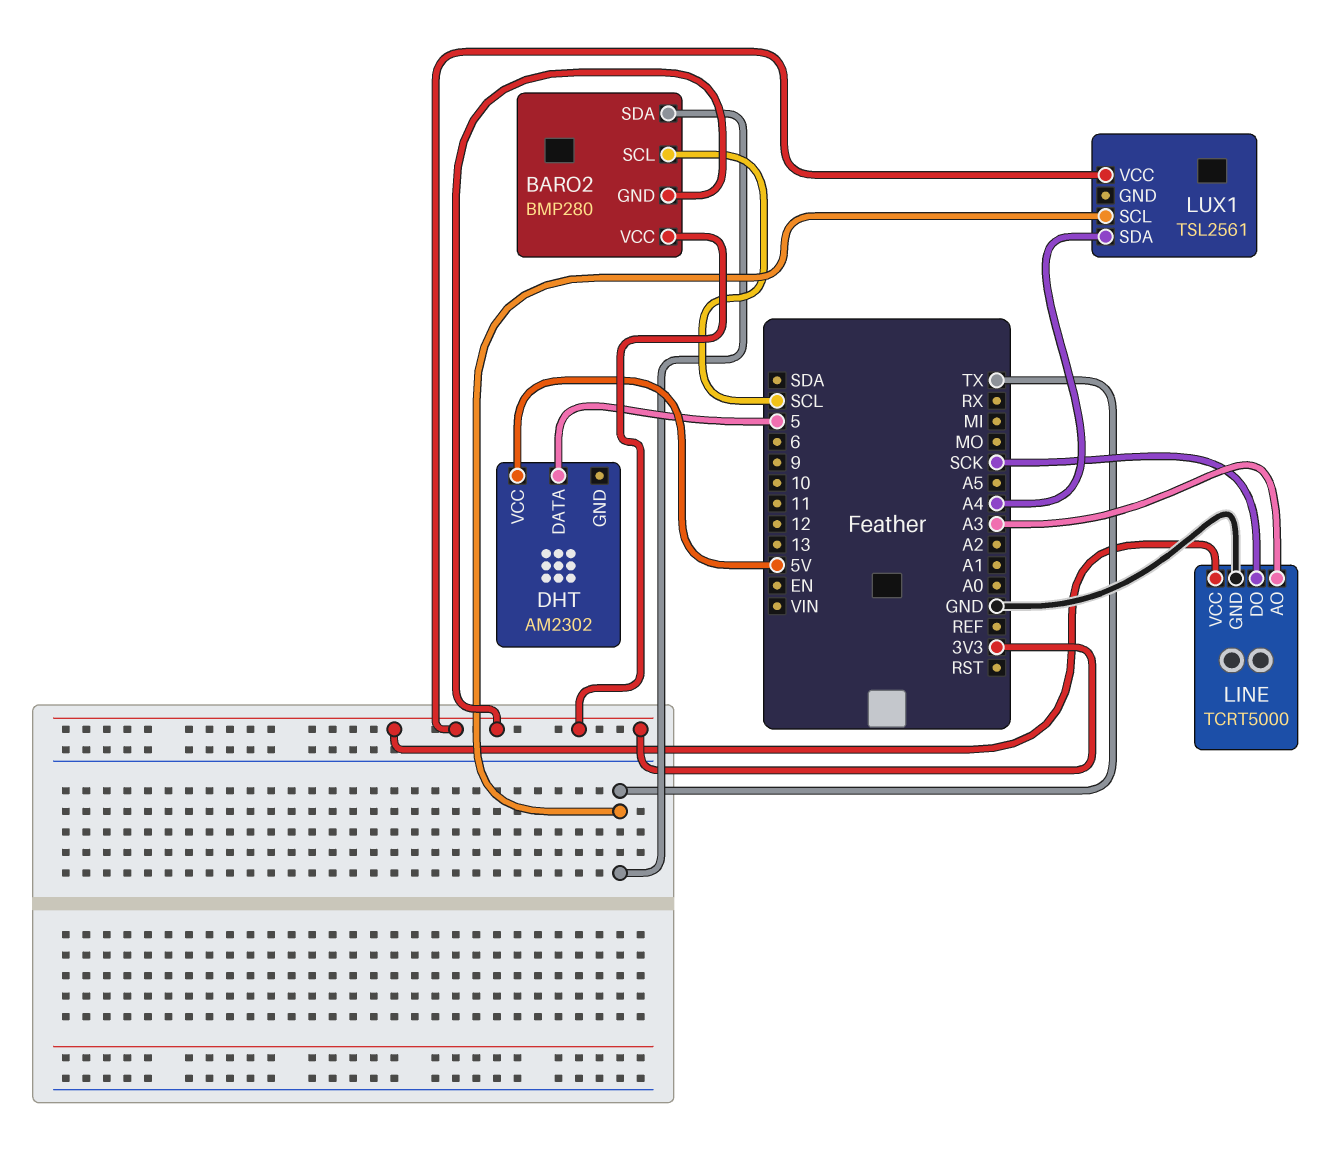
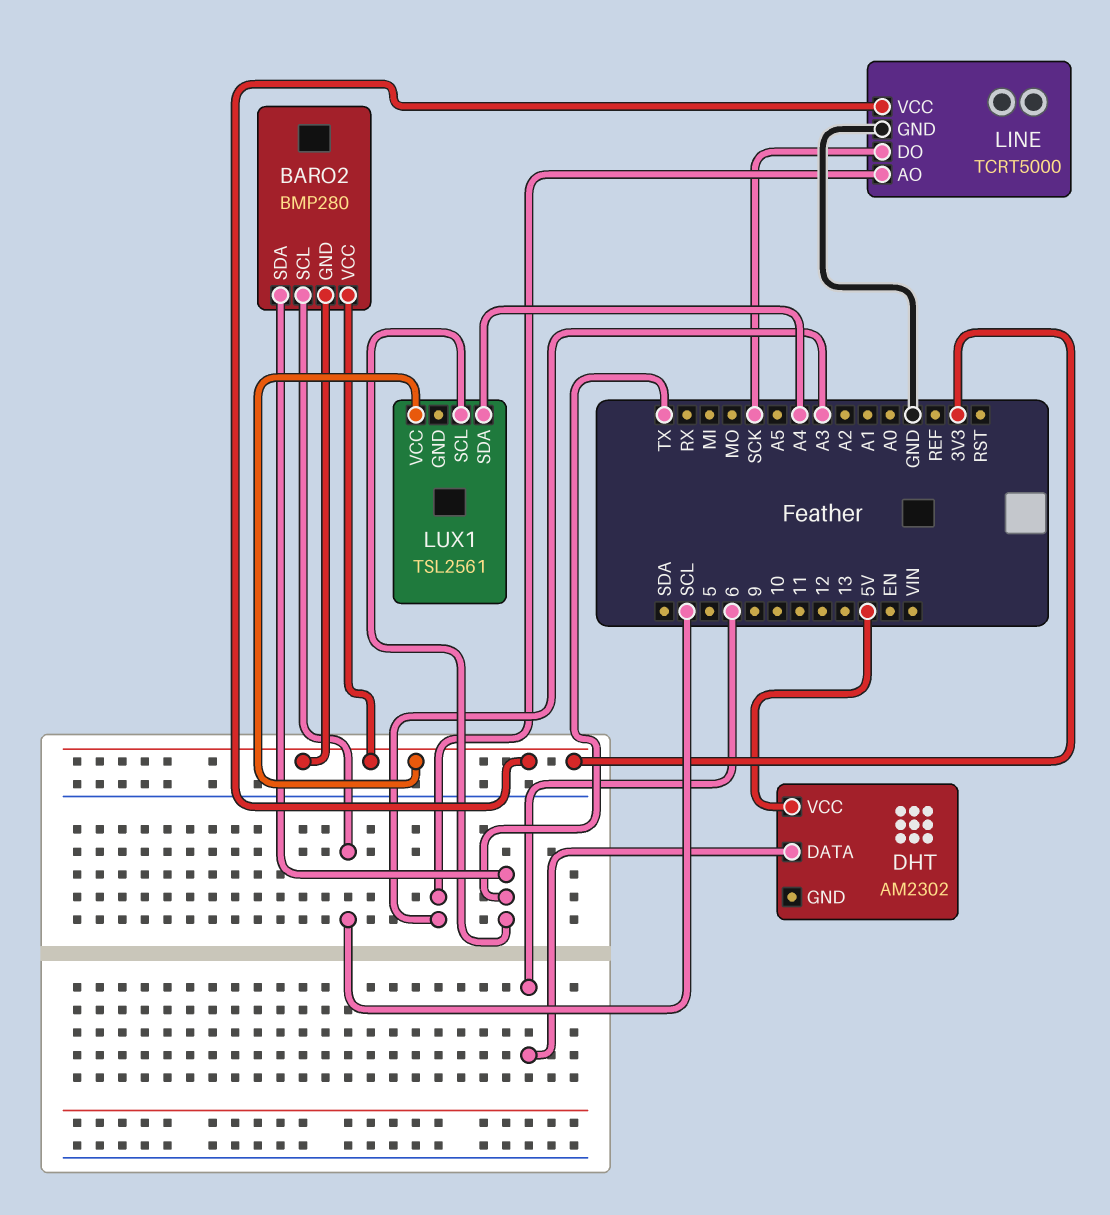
DHT pin DATA: 5 -> 6

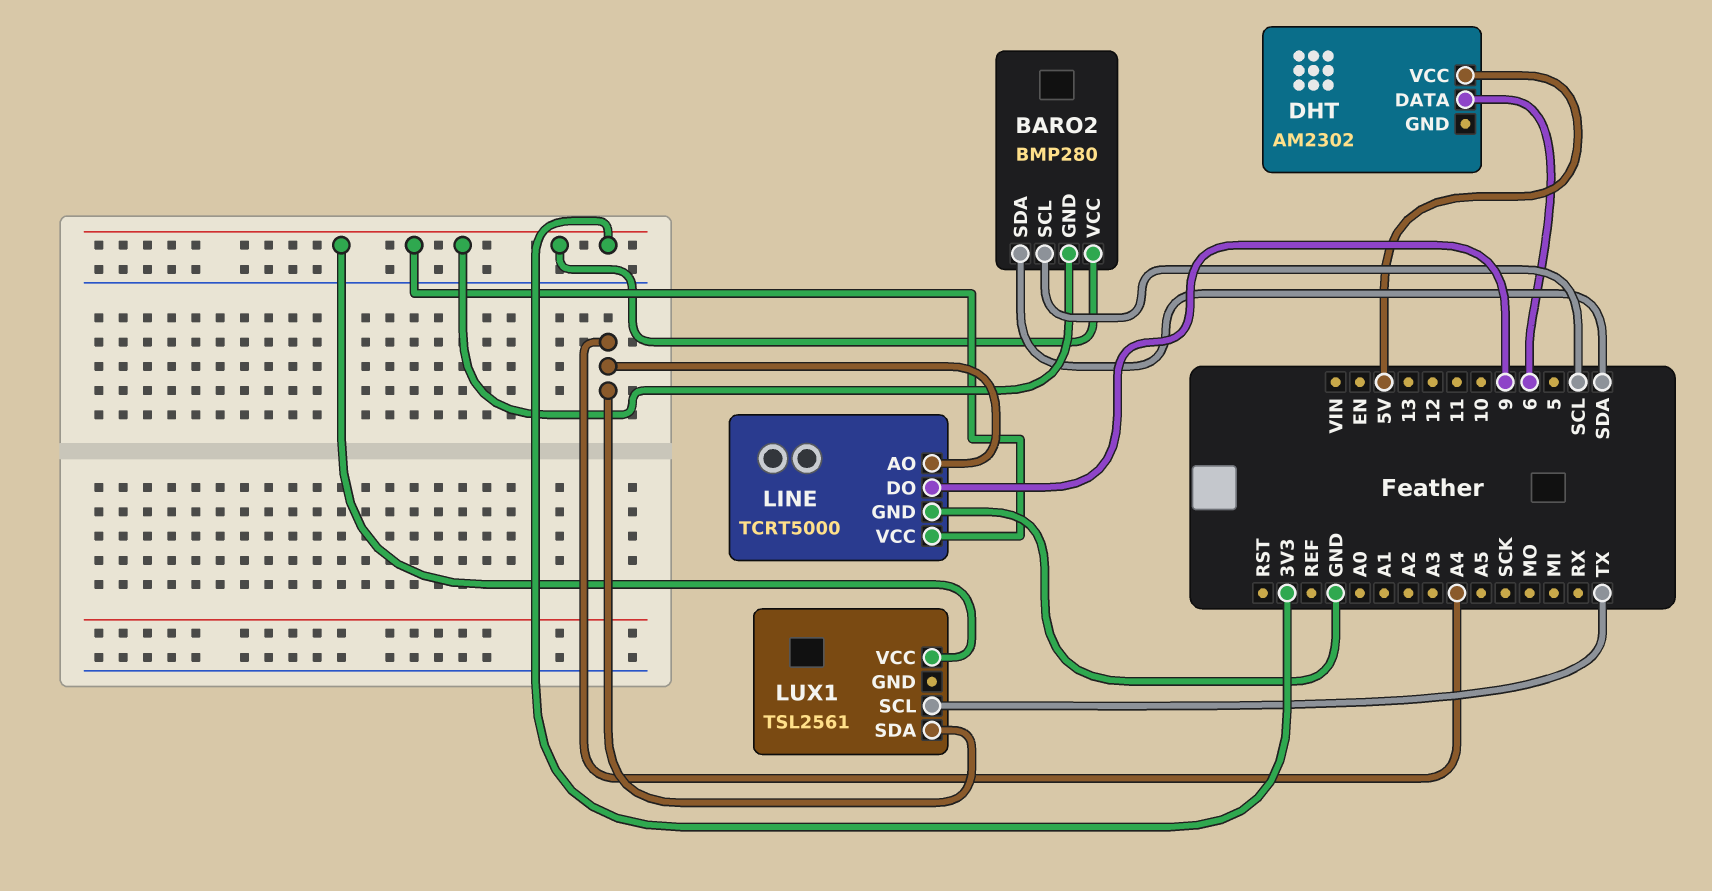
BARO2 pin SDA: TX -> SDA
LINE pin AO: A3 -> A4
LINE pin DO: SCK -> 9

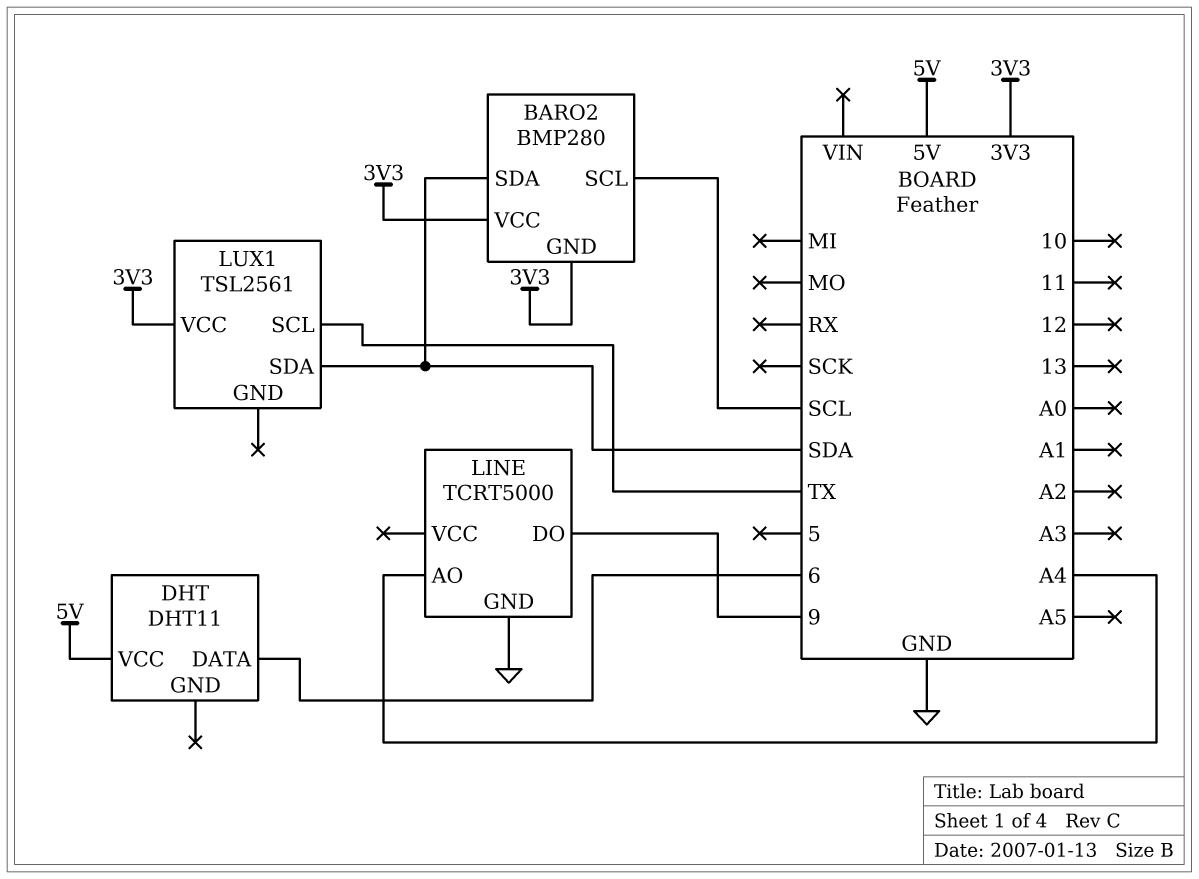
DHT: AM2302 -> DHT11
LINE pin VCC: 3V3 -> none
LUX1 pin SDA: A4 -> SDA

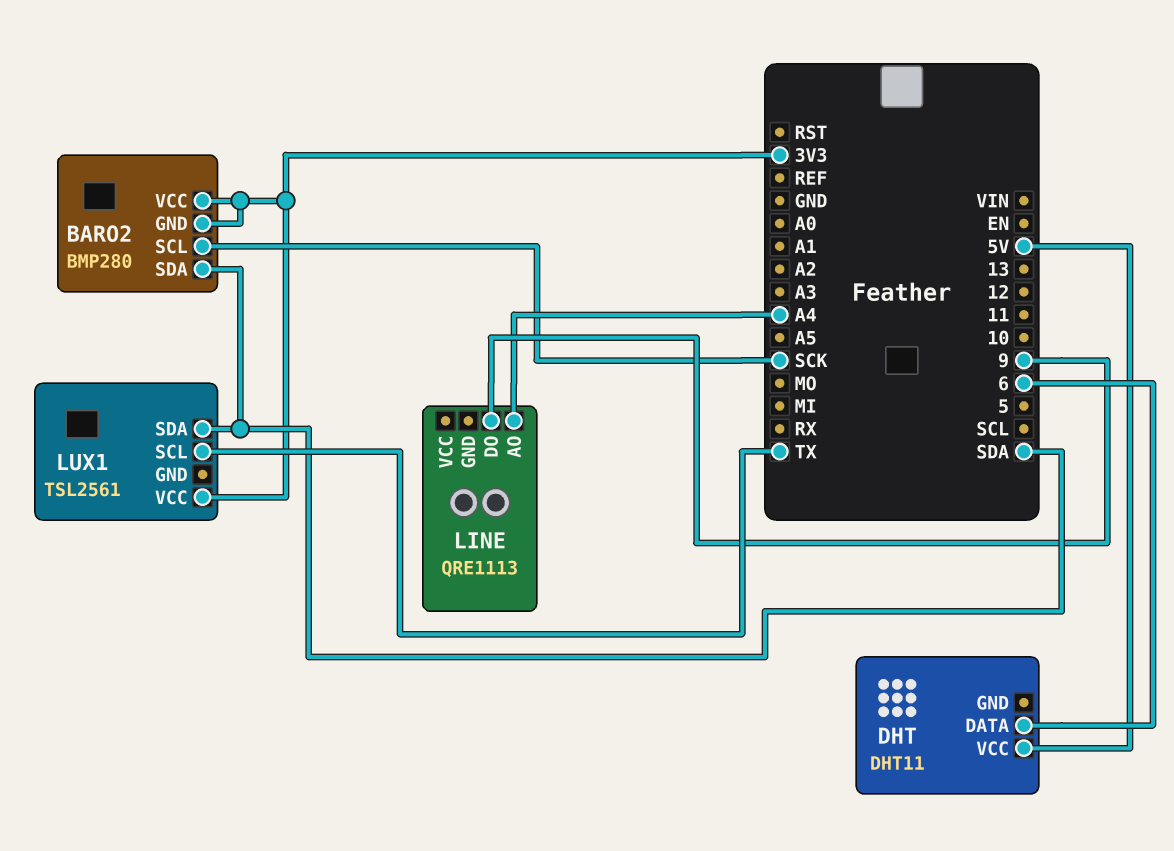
BARO2 pin SCL: SCL -> SCK
LINE: TCRT5000 -> QRE1113
LINE pin GND: GND -> none

